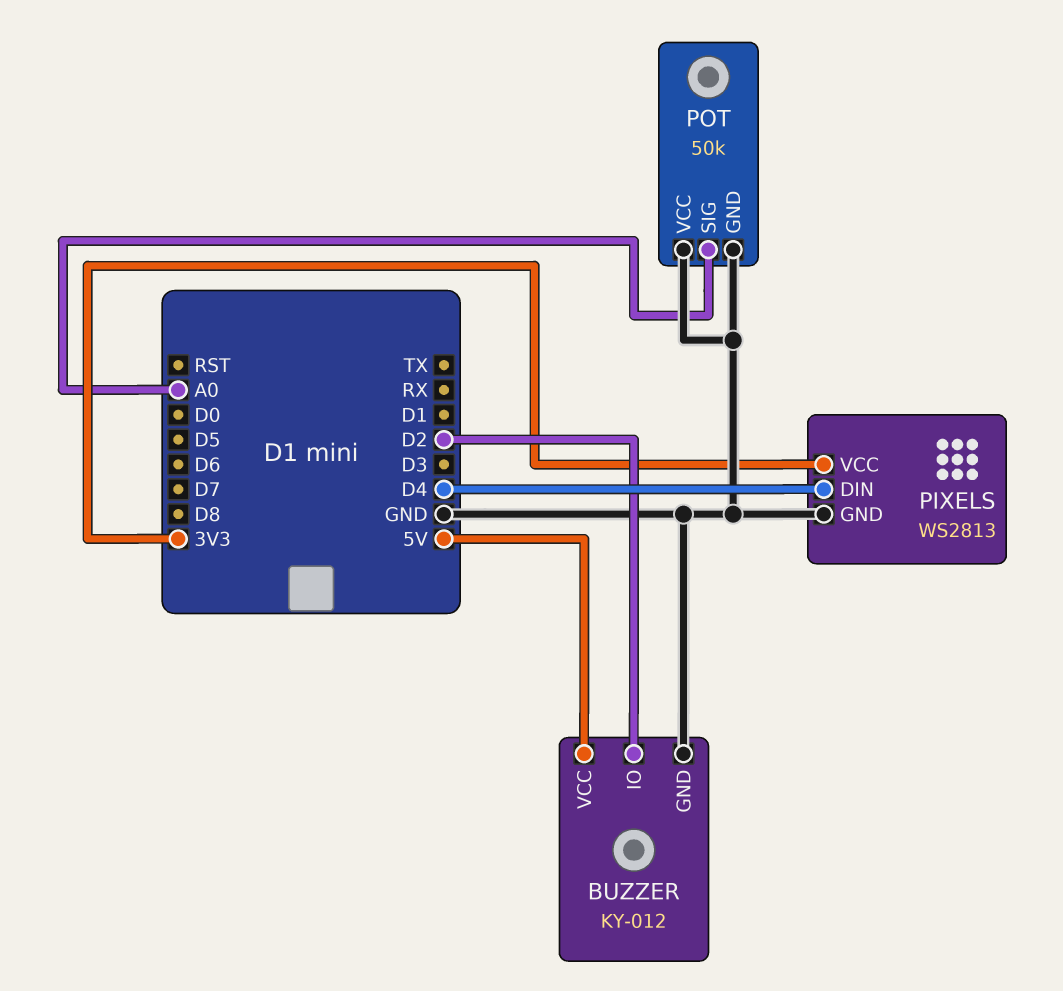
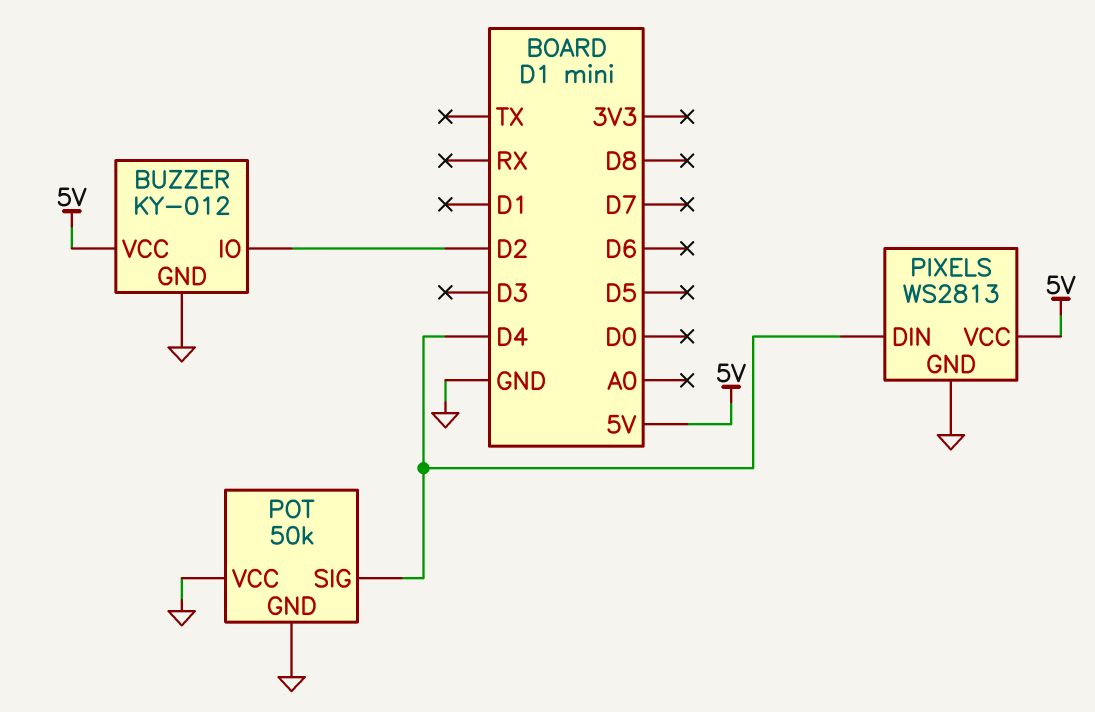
PIXELS pin VCC: 3V3 -> 5V
POT pin SIG: A0 -> D4

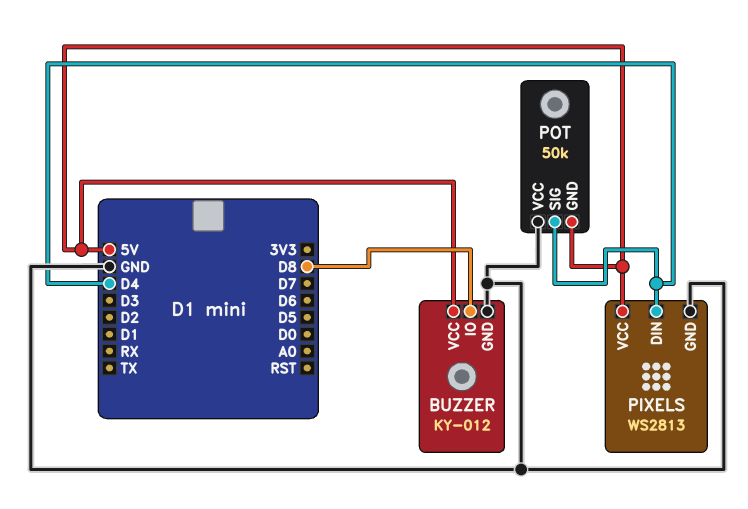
BUZZER pin IO: D2 -> D8
POT pin GND: GND -> 5V

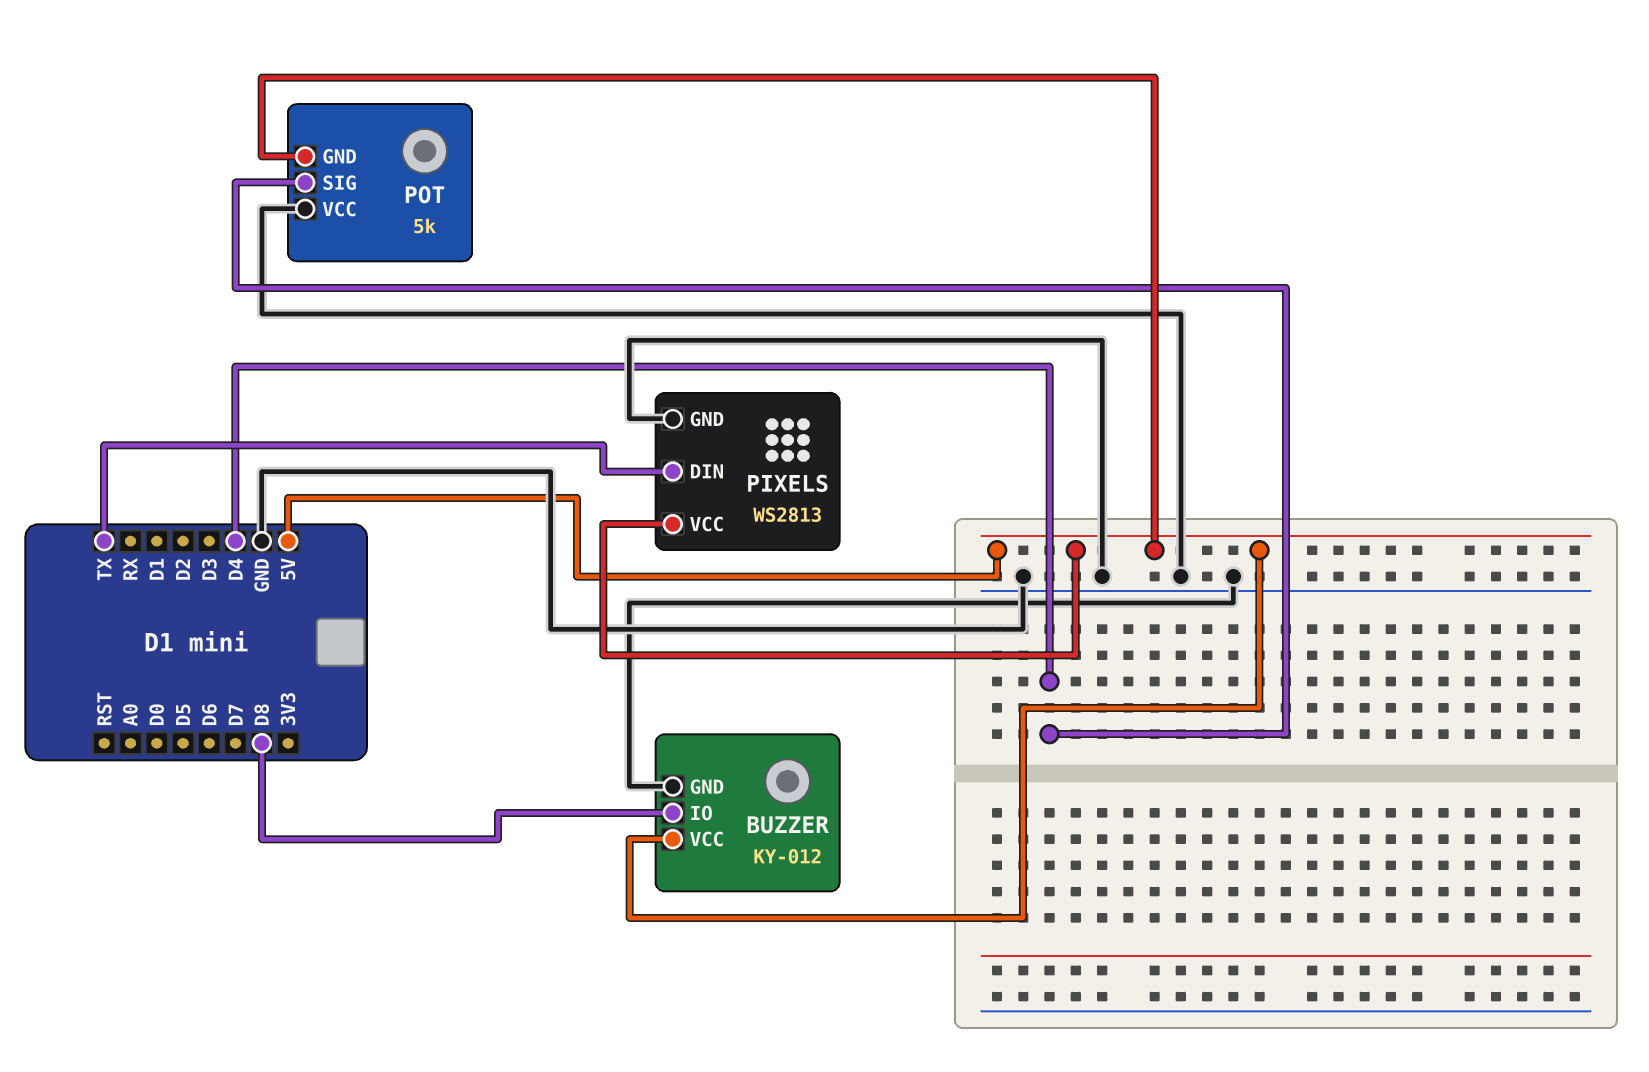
PIXELS pin DIN: D4 -> TX
POT: 50k -> 5k

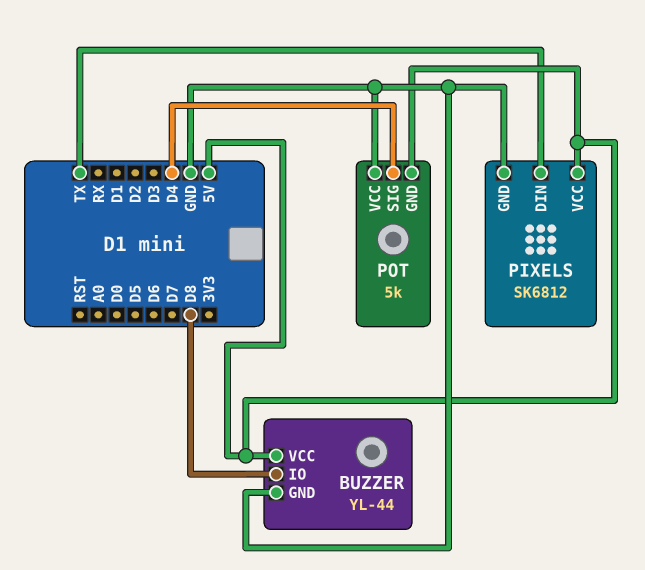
BUZZER: KY-012 -> YL-44
PIXELS: WS2813 -> SK6812

